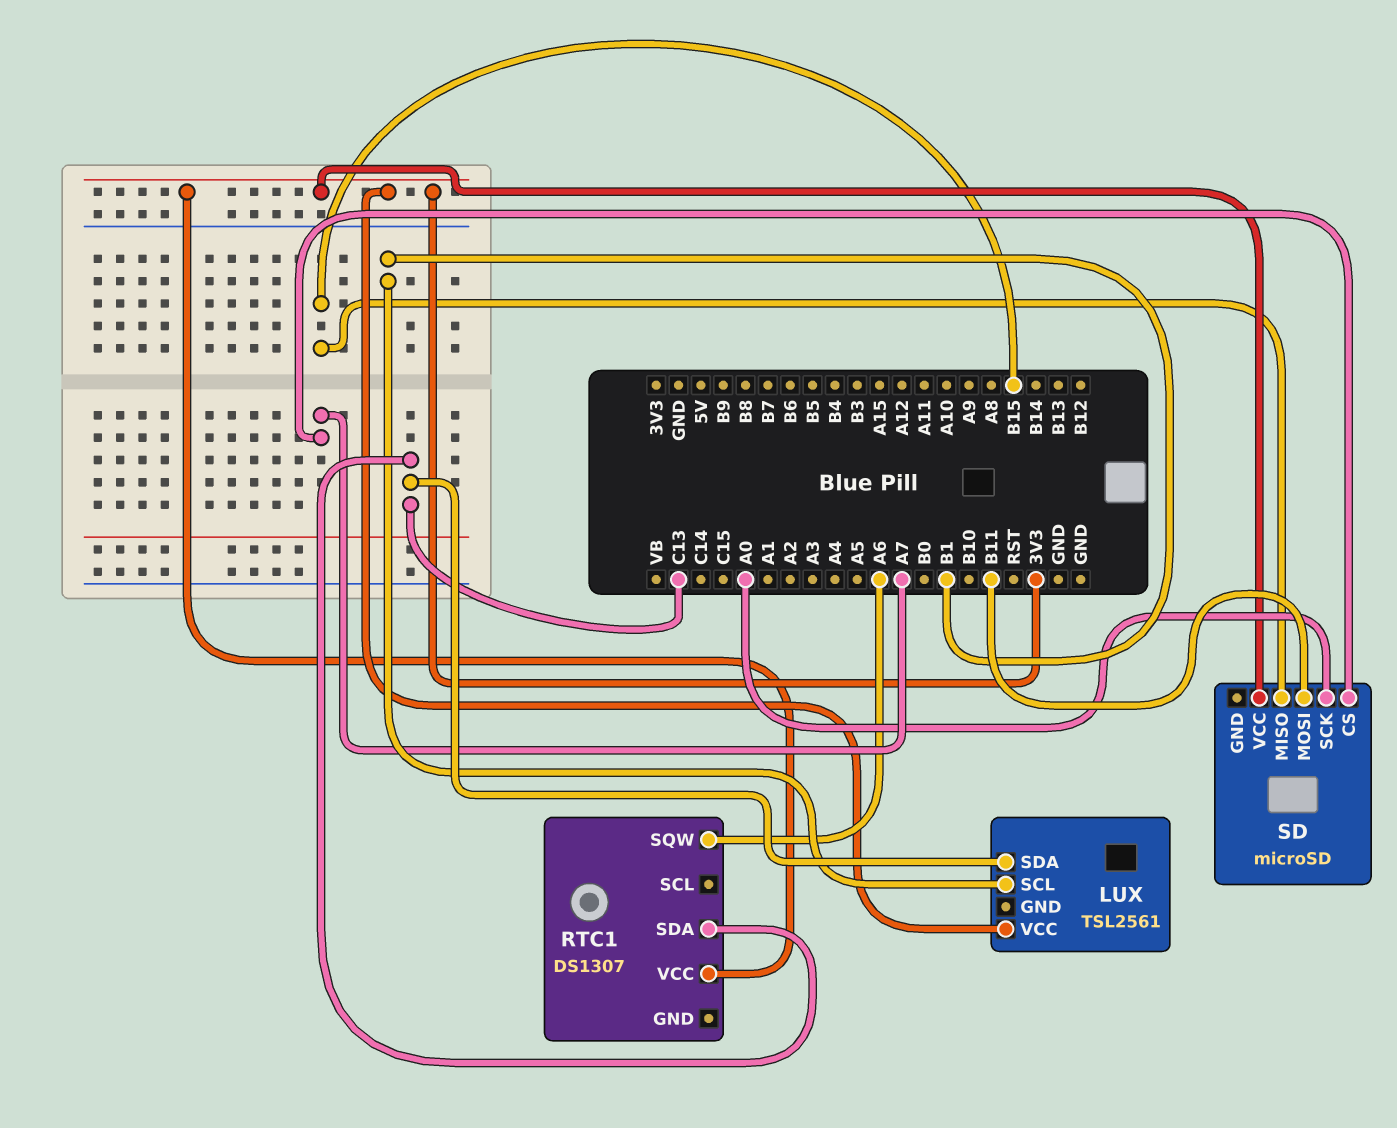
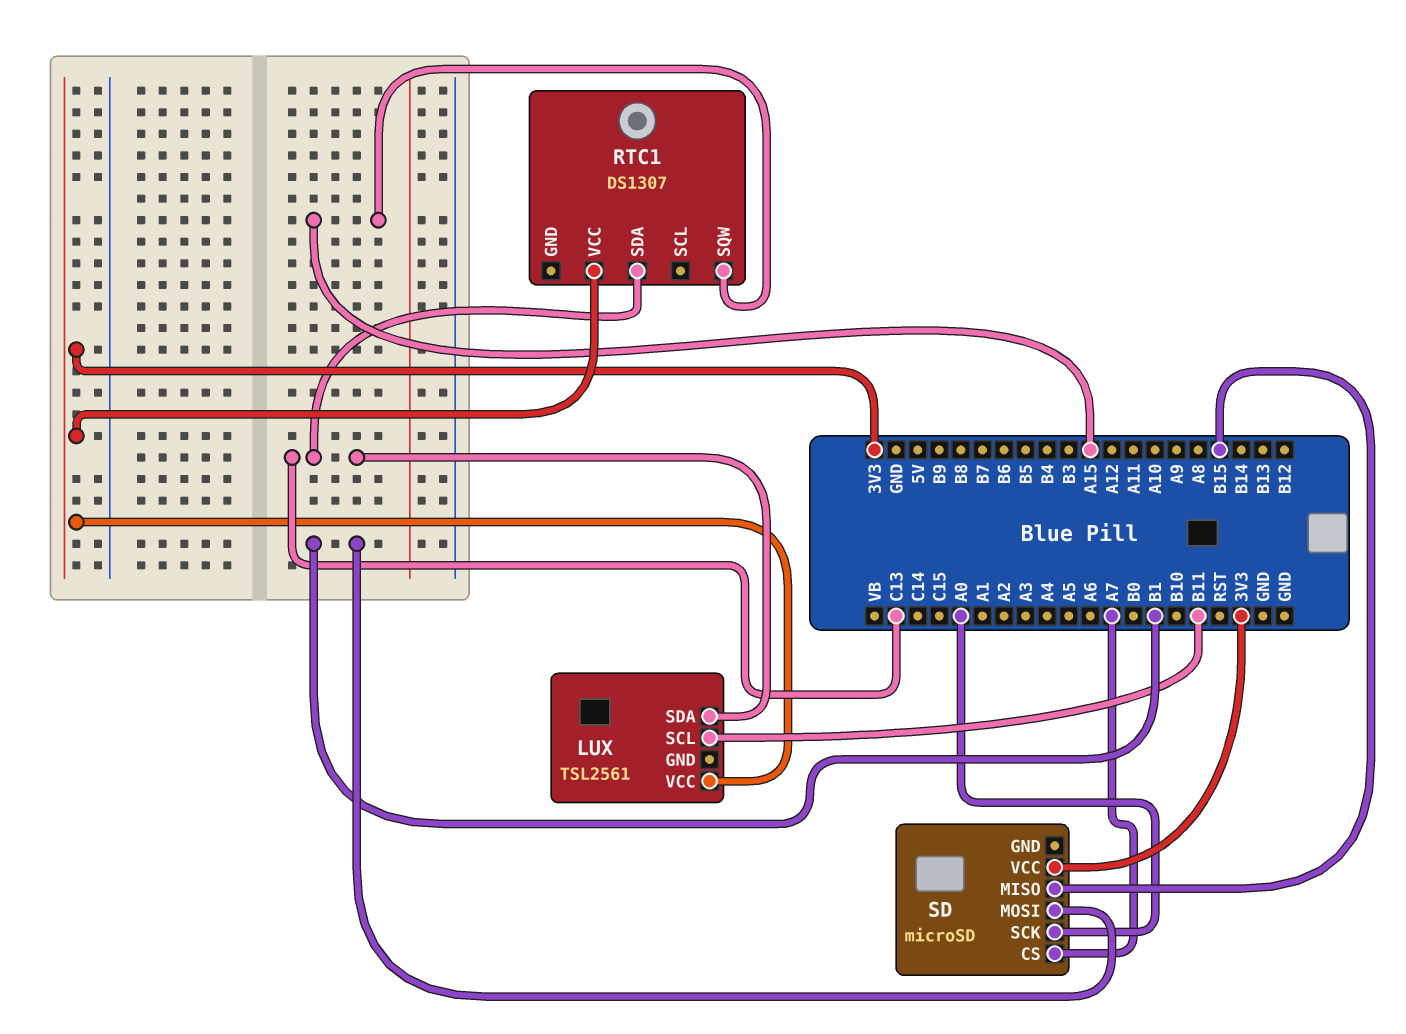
LUX pin SCL: B1 -> B11
RTC1 pin SQW: A6 -> A15
SD pin MOSI: B11 -> B1

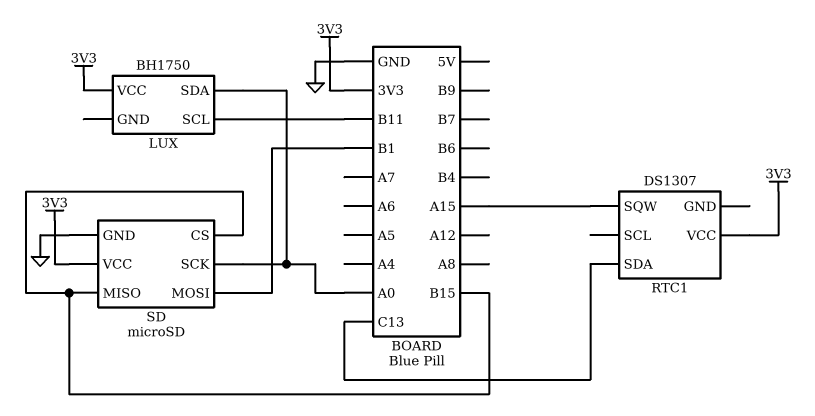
LUX: TSL2561 -> BH1750
LUX pin SDA: C13 -> A0
SD pin CS: A7 -> B15
SD pin GND: none -> GND

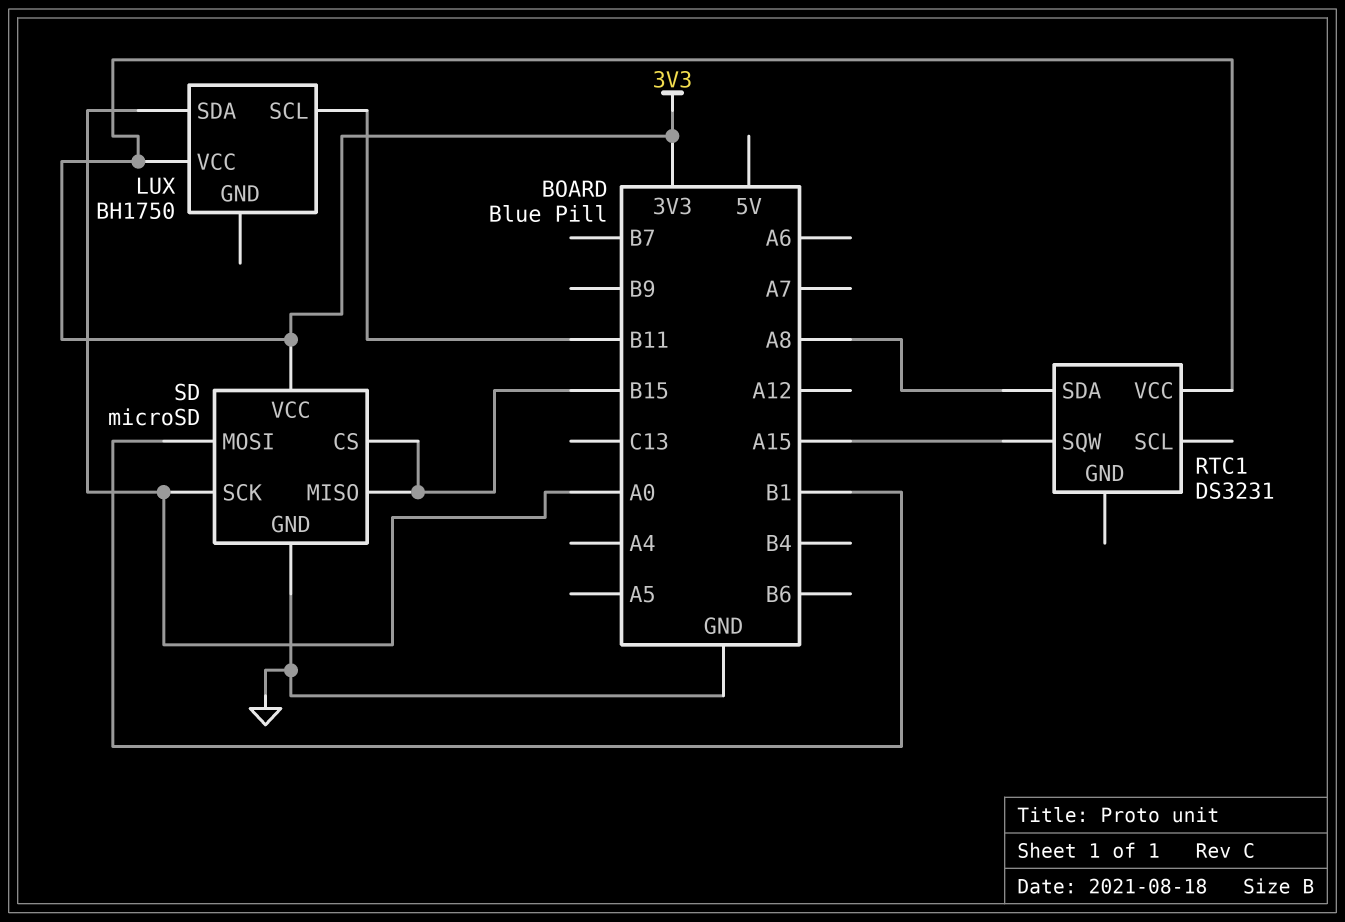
RTC1: DS1307 -> DS3231
RTC1 pin SDA: C13 -> A8

